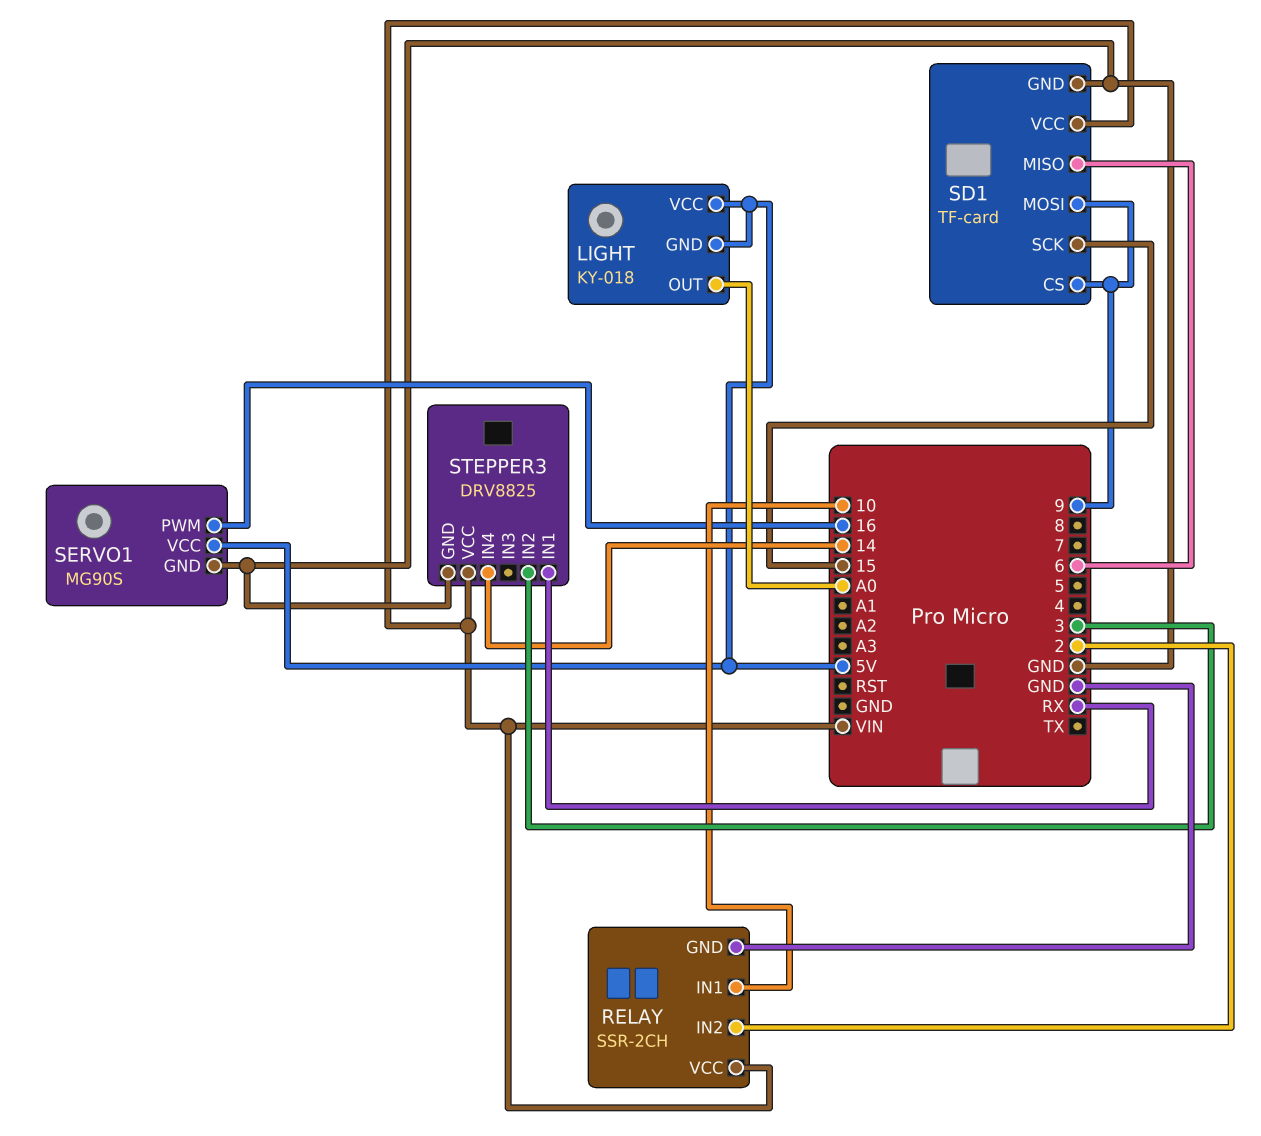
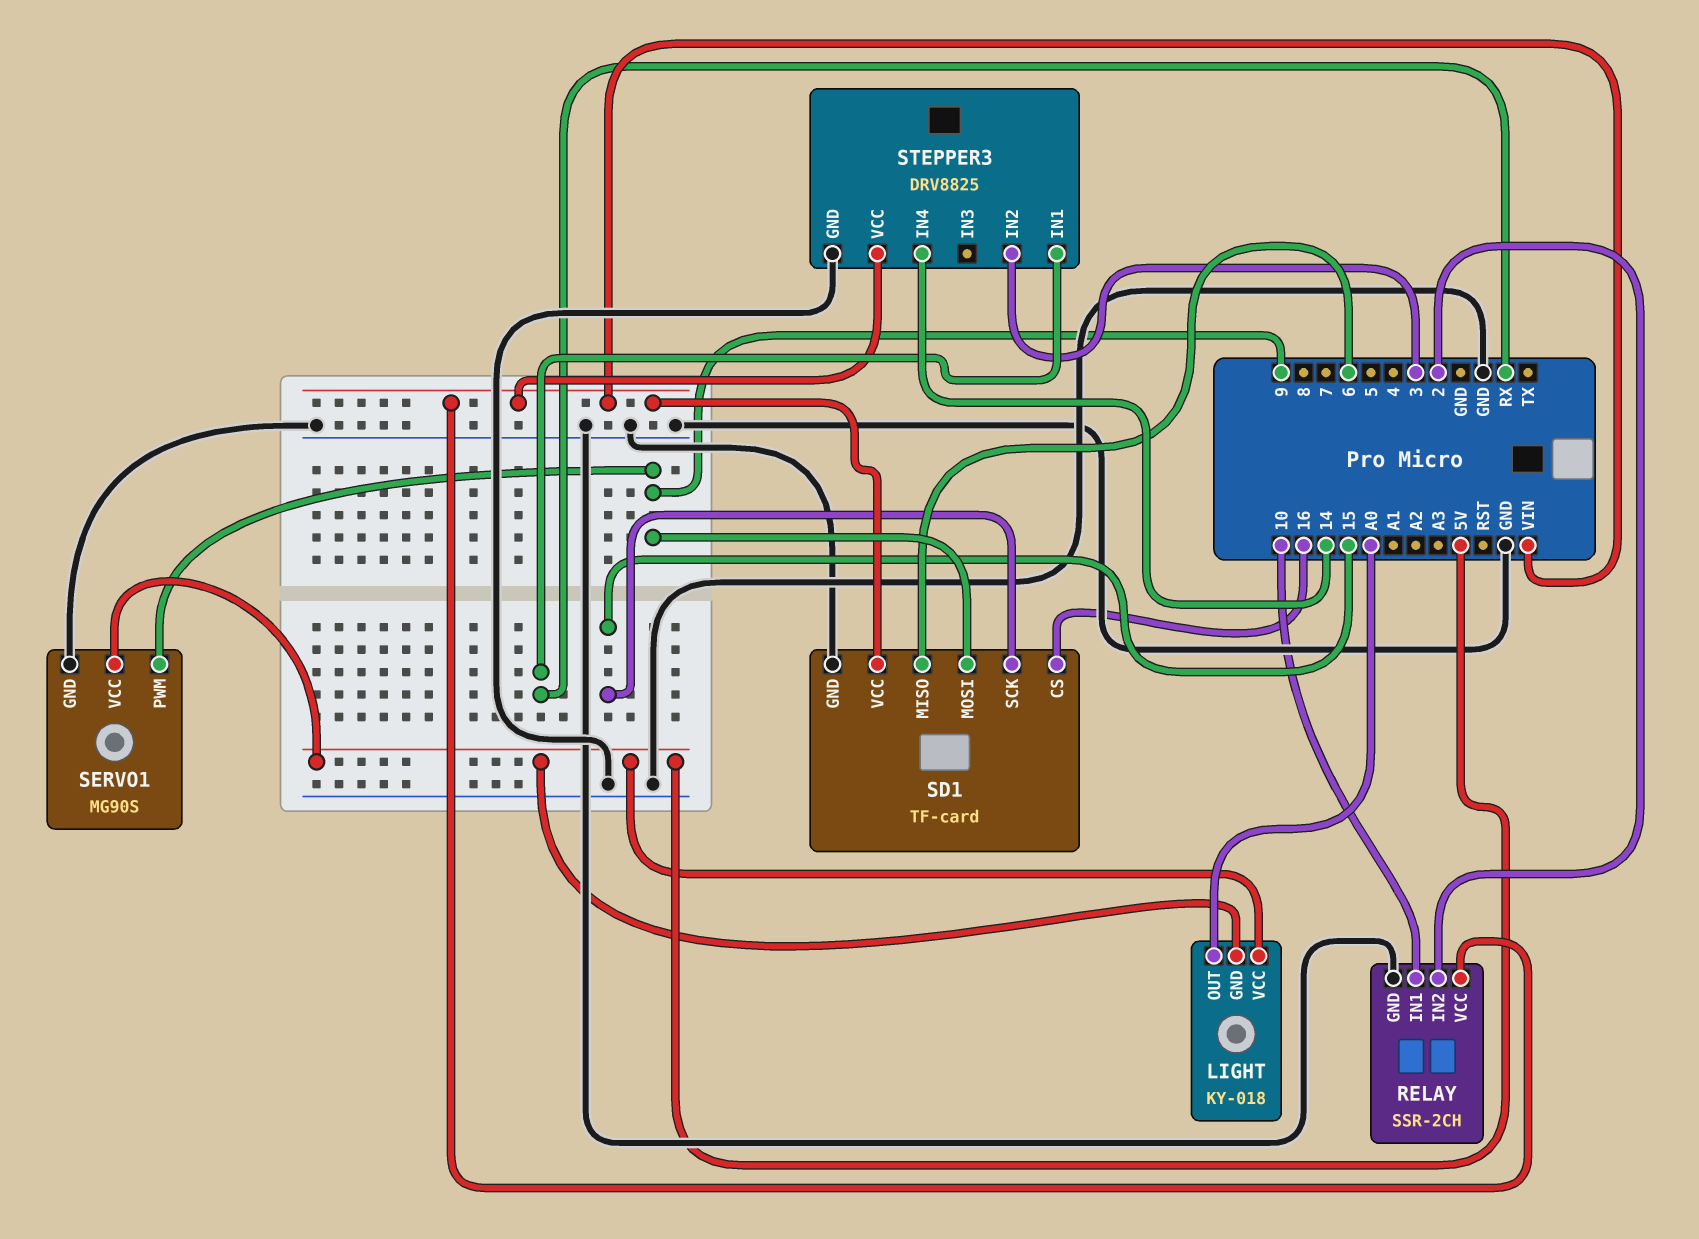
SD1 pin CS: 9 -> 16
SERVO1 pin PWM: 16 -> 9

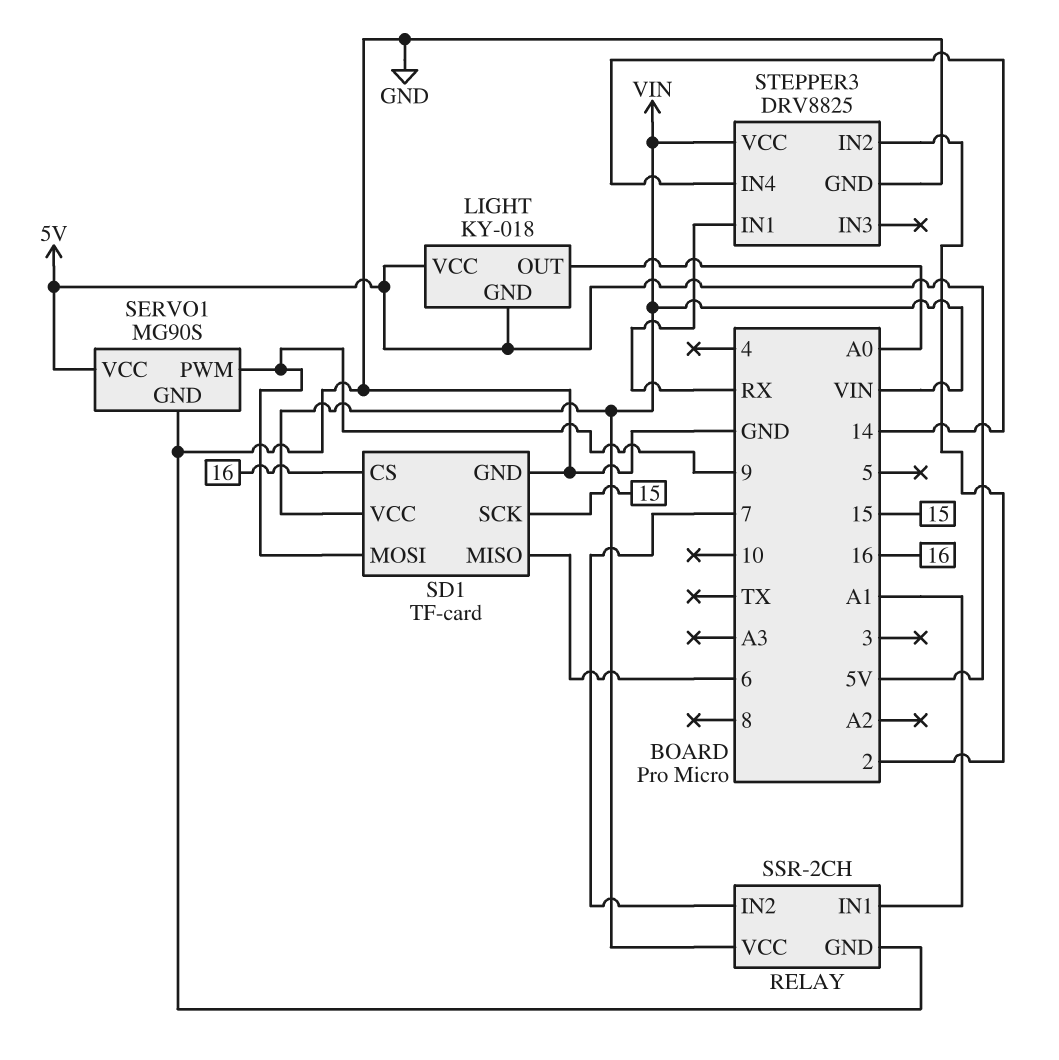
RELAY pin IN1: 10 -> A1
RELAY pin IN2: 2 -> 7
STEPPER3 pin IN2: 3 -> 2

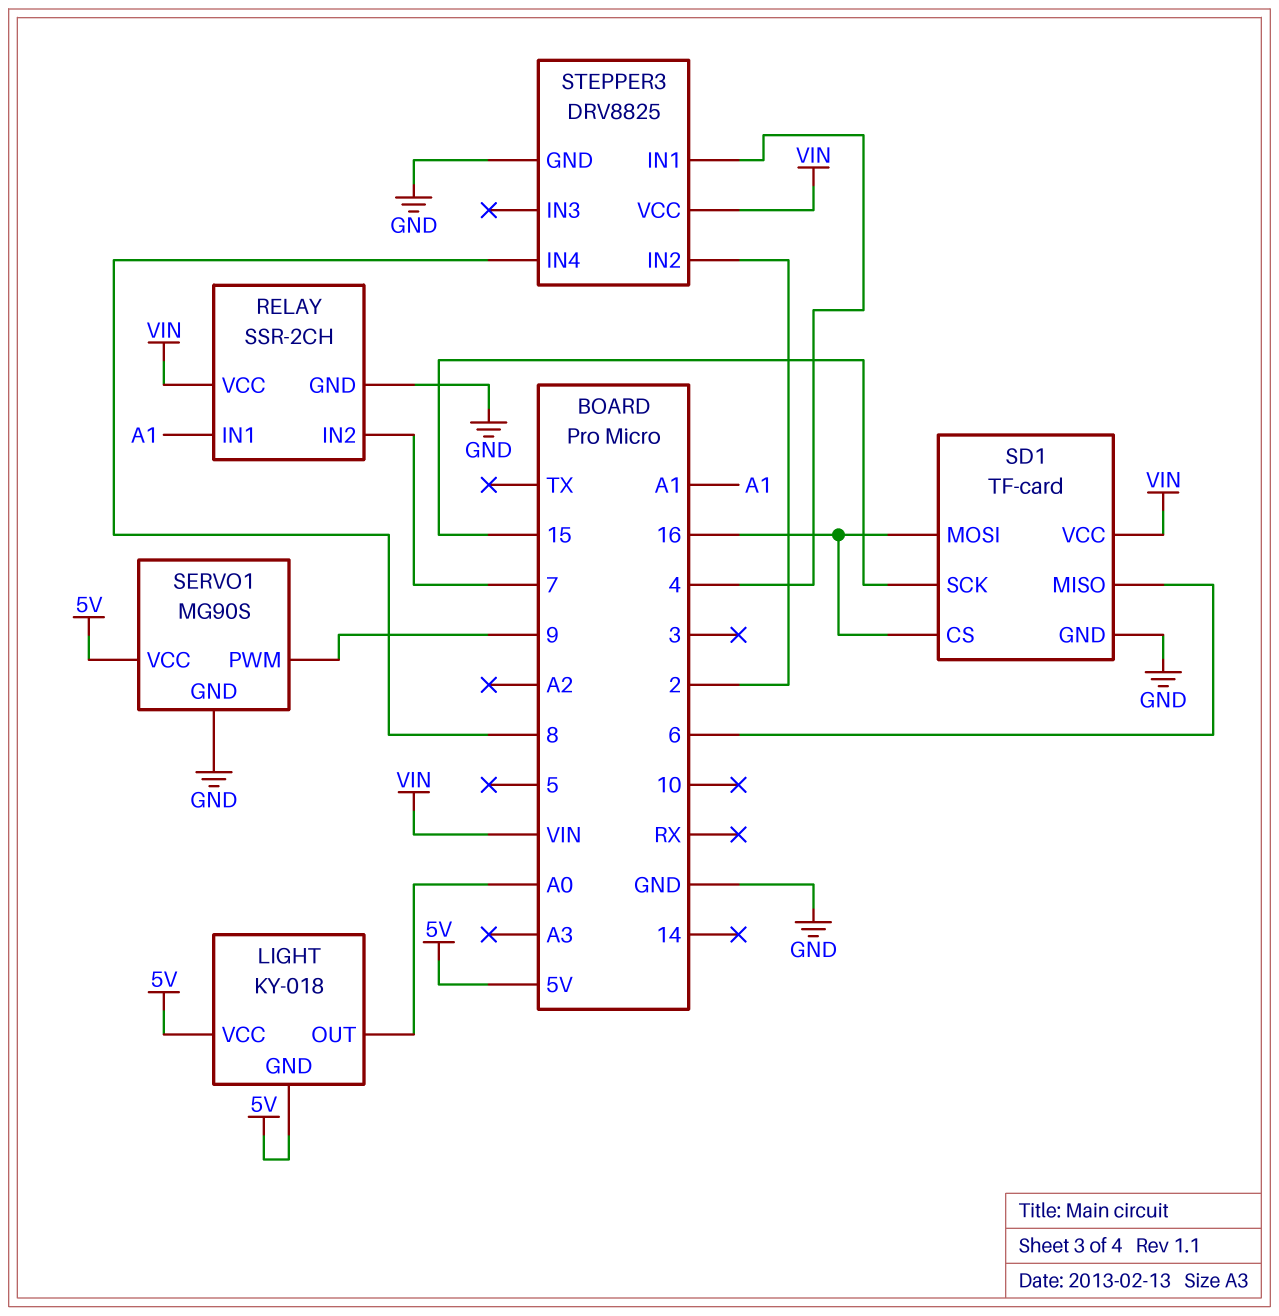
SD1 pin MOSI: 9 -> 16
STEPPER3 pin IN1: RX -> 4
STEPPER3 pin IN4: 14 -> 8

